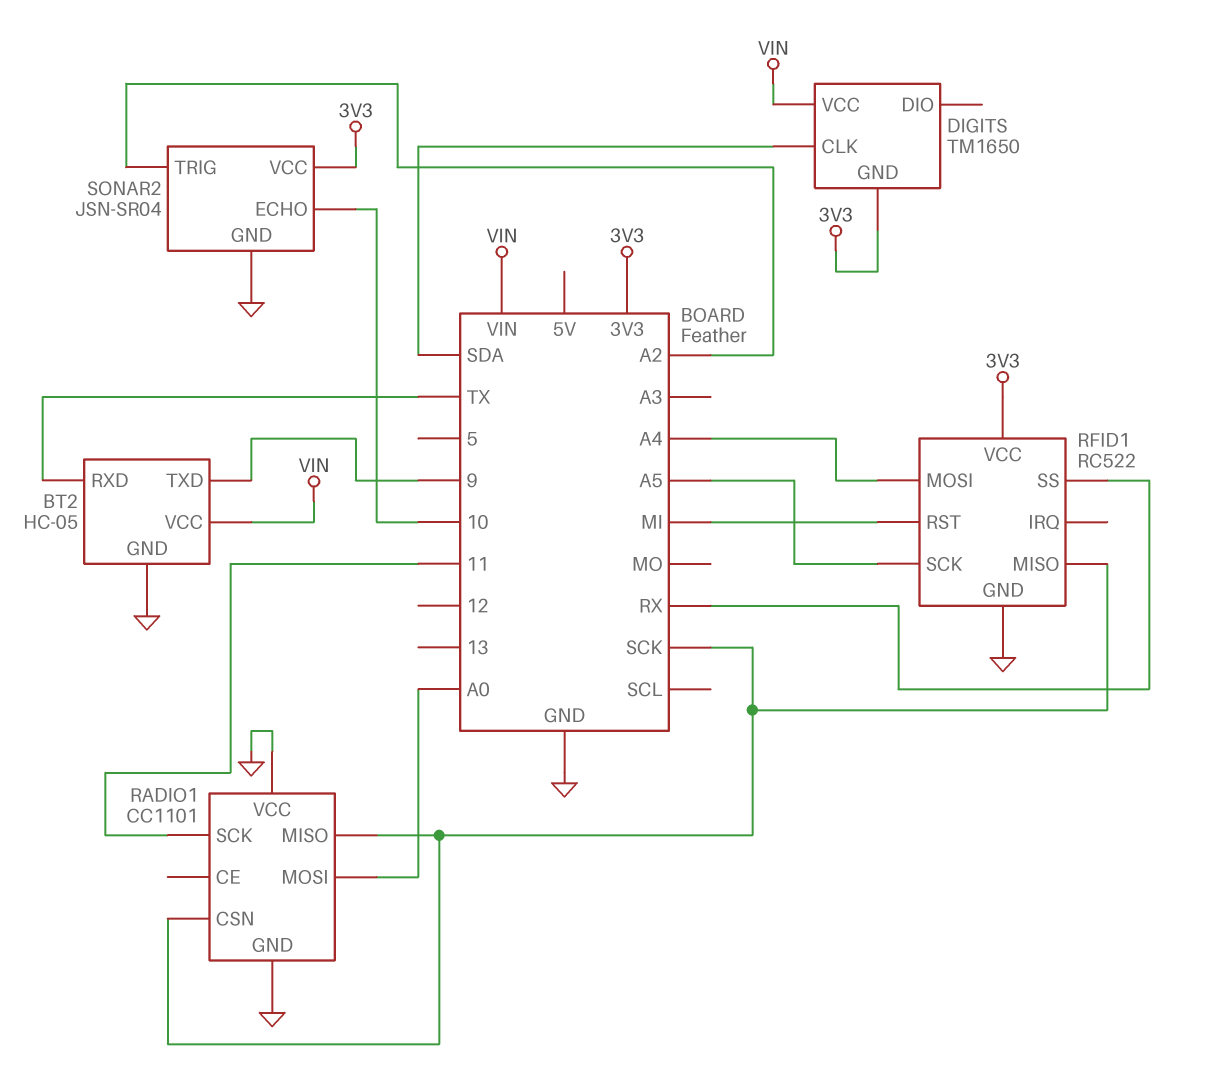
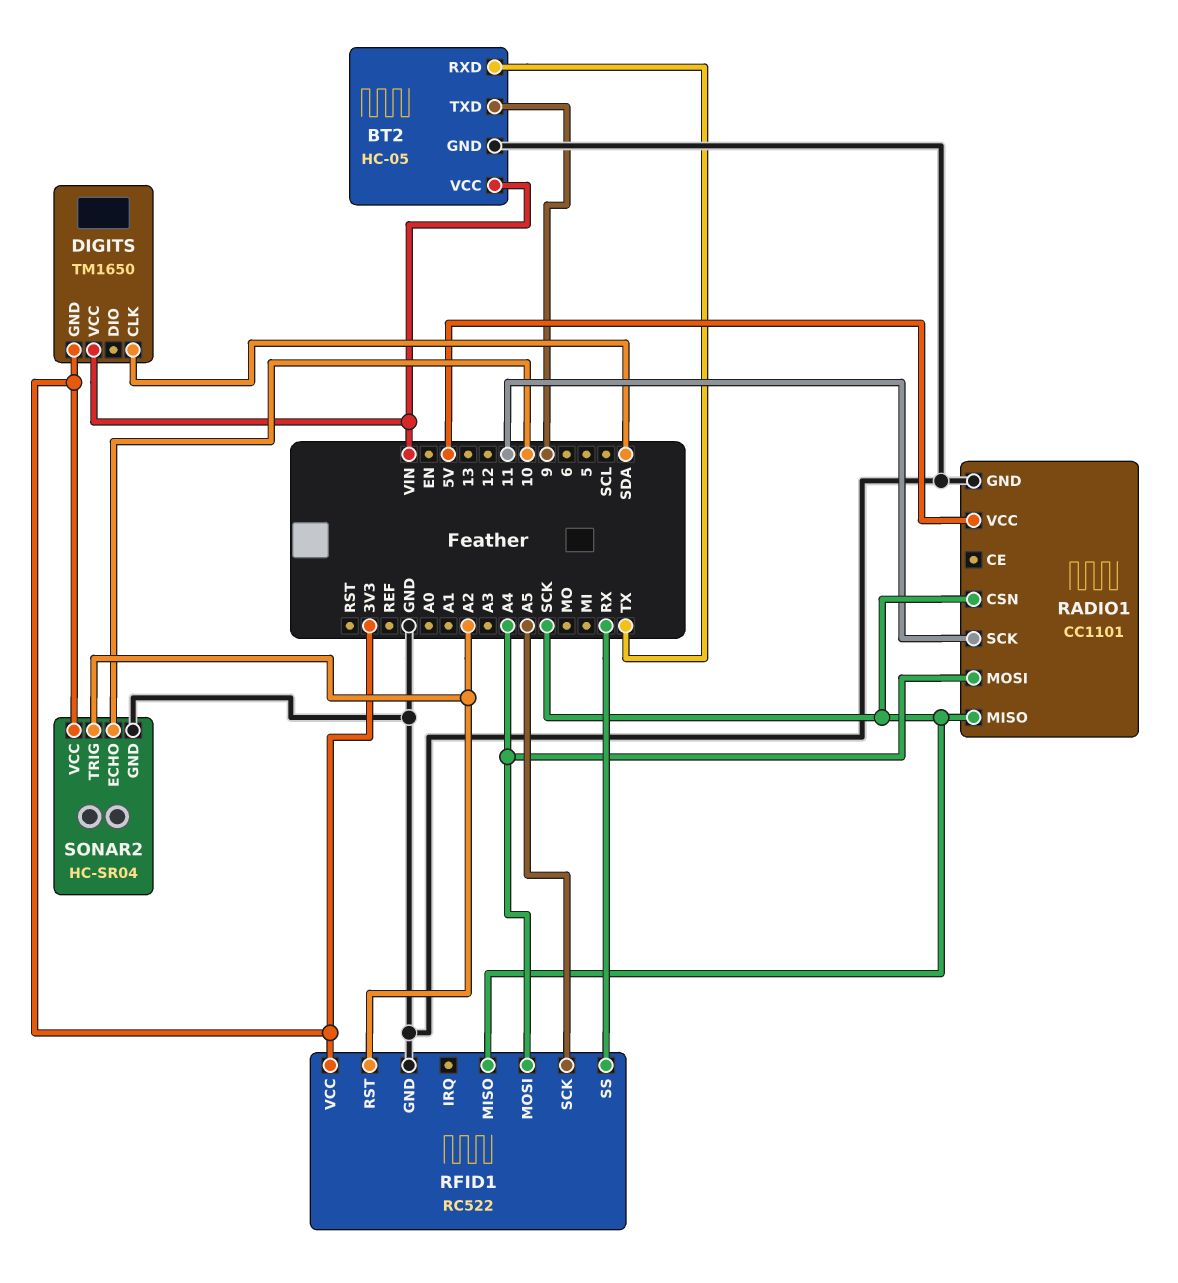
RADIO1 pin MOSI: A0 -> A4
RADIO1 pin VCC: GND -> 5V
RFID1 pin RST: MI -> A2
SONAR2: JSN-SR04 -> HC-SR04

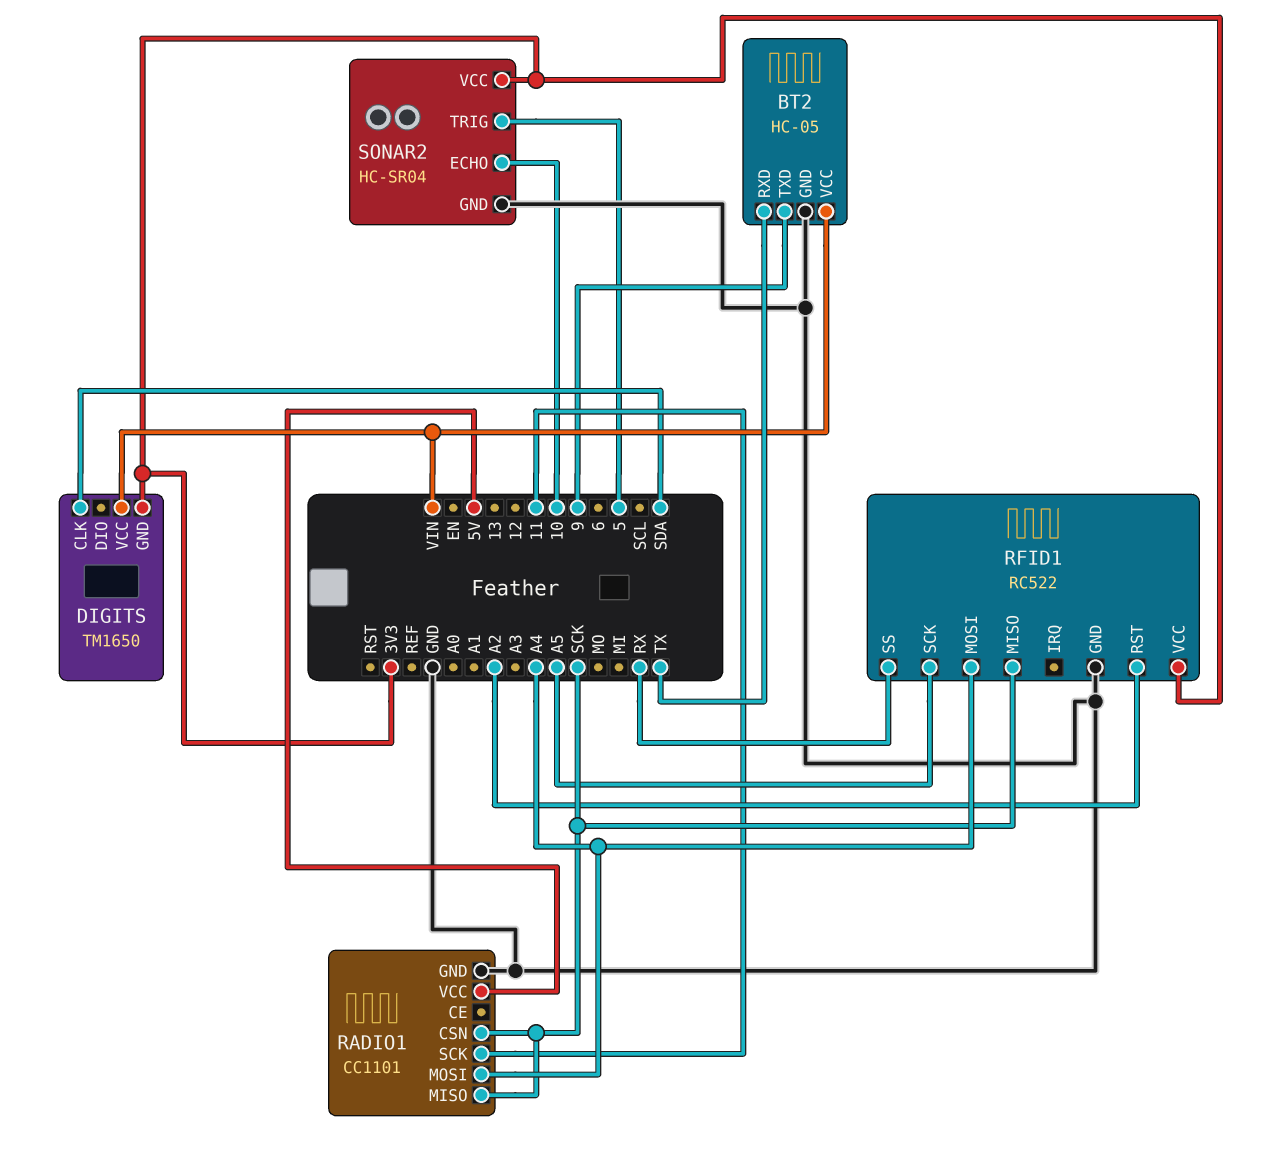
SONAR2 pin TRIG: A2 -> 5

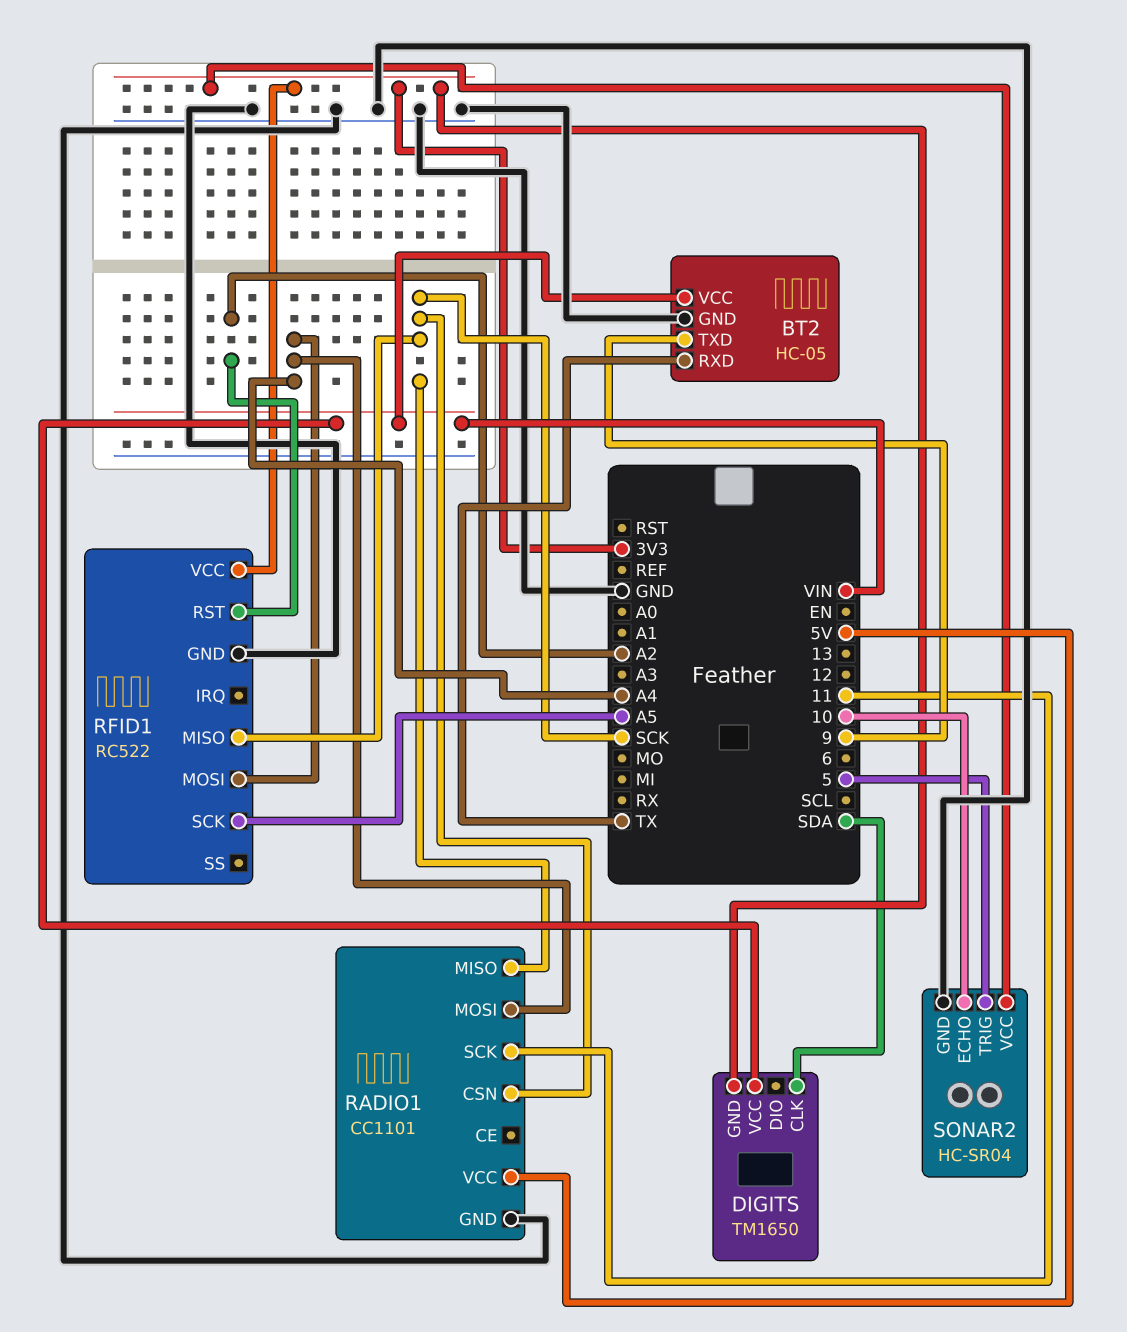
RFID1 pin SS: RX -> none

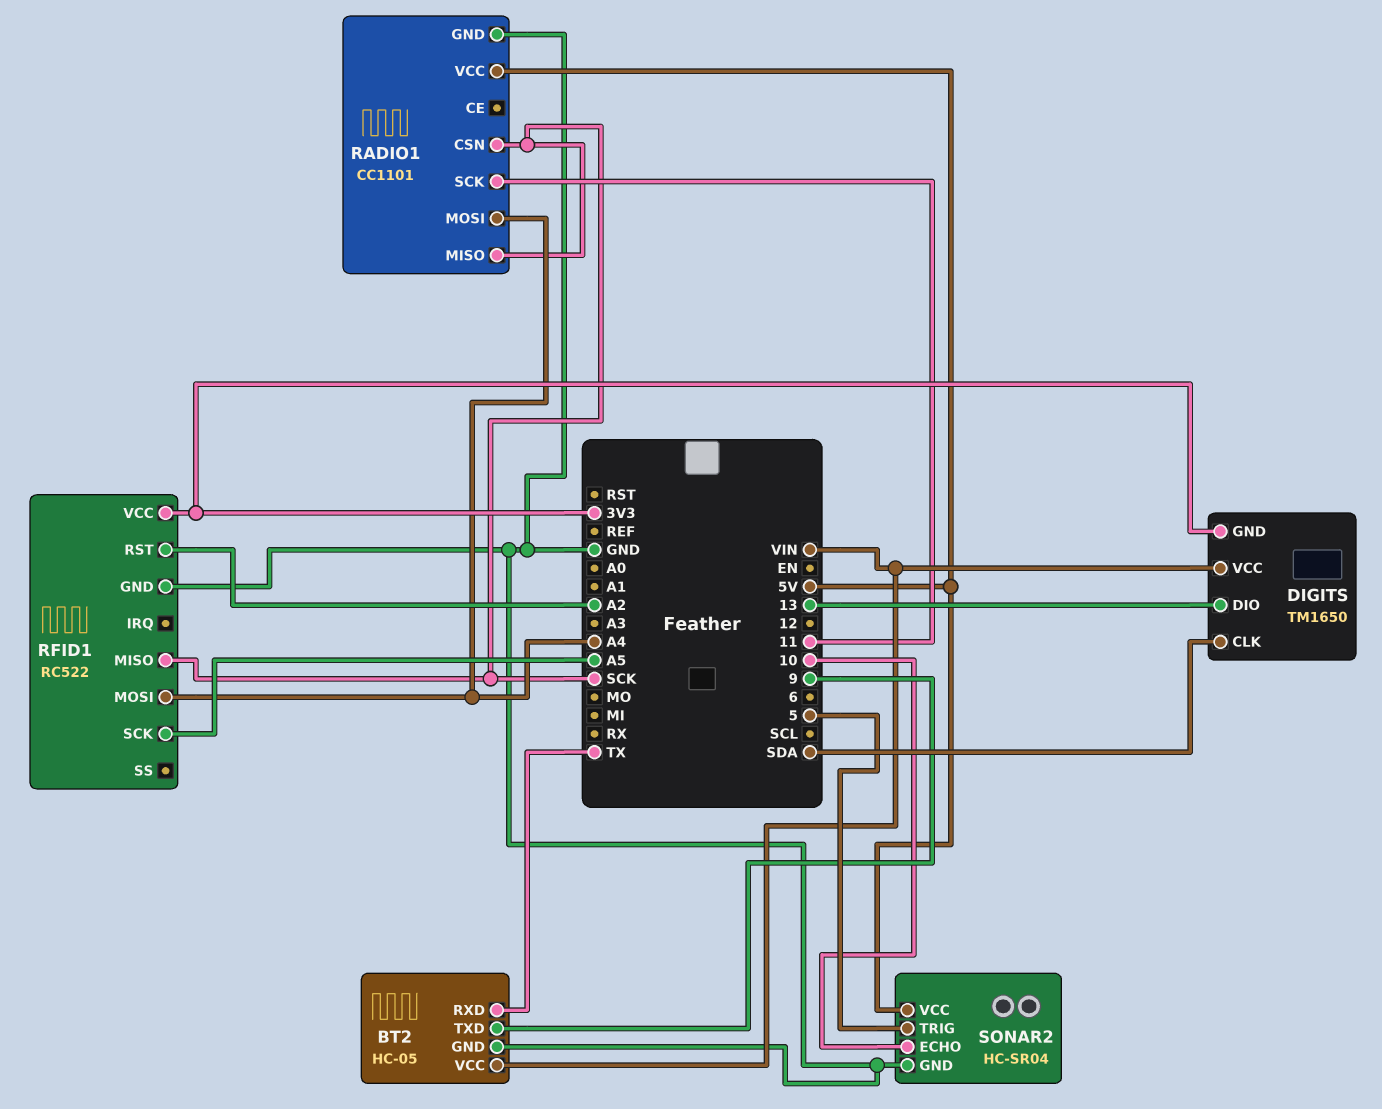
DIGITS pin DIO: none -> 13
SONAR2 pin VCC: 3V3 -> 5V

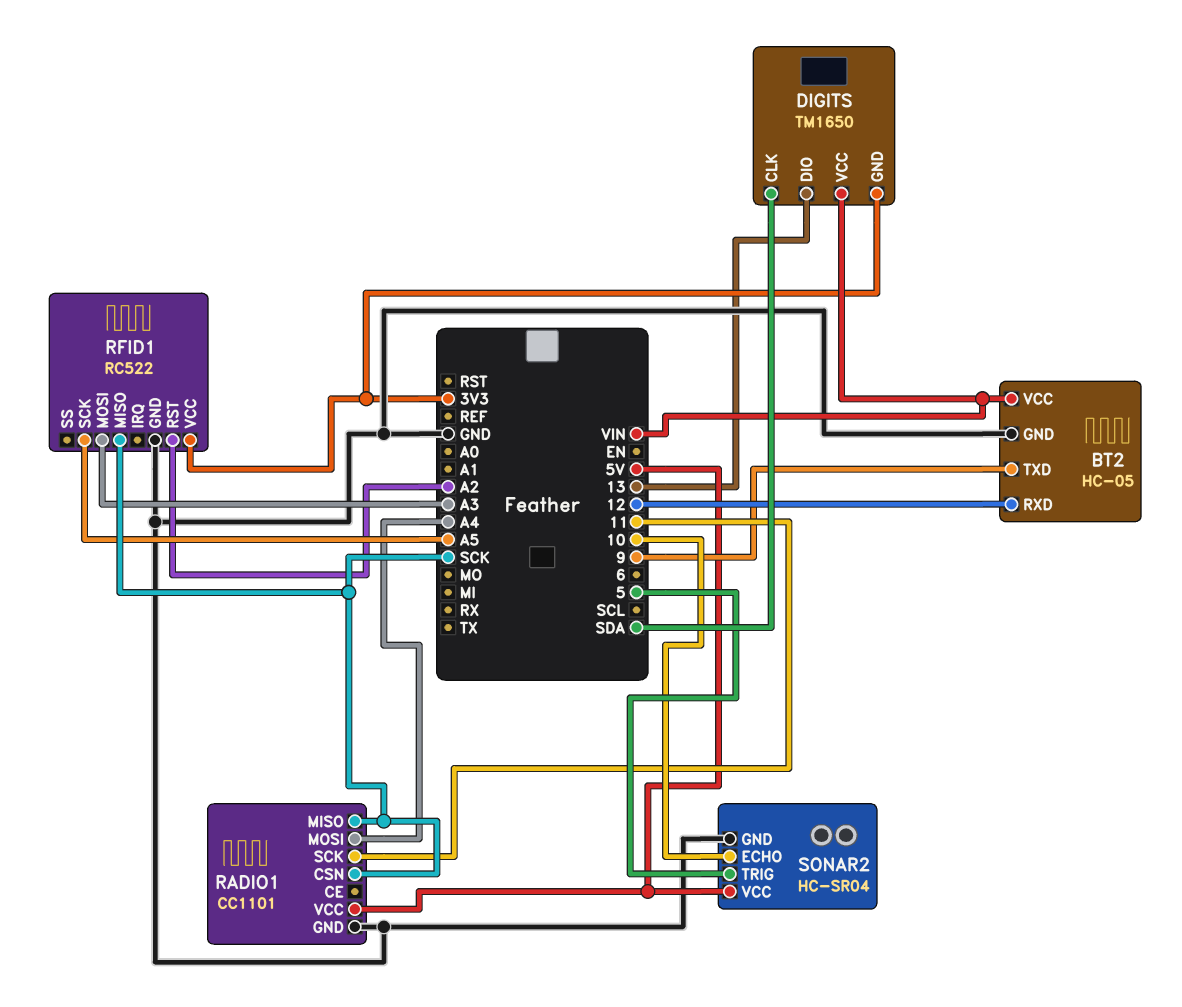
BT2 pin RXD: TX -> 12
RFID1 pin MOSI: A4 -> A3

